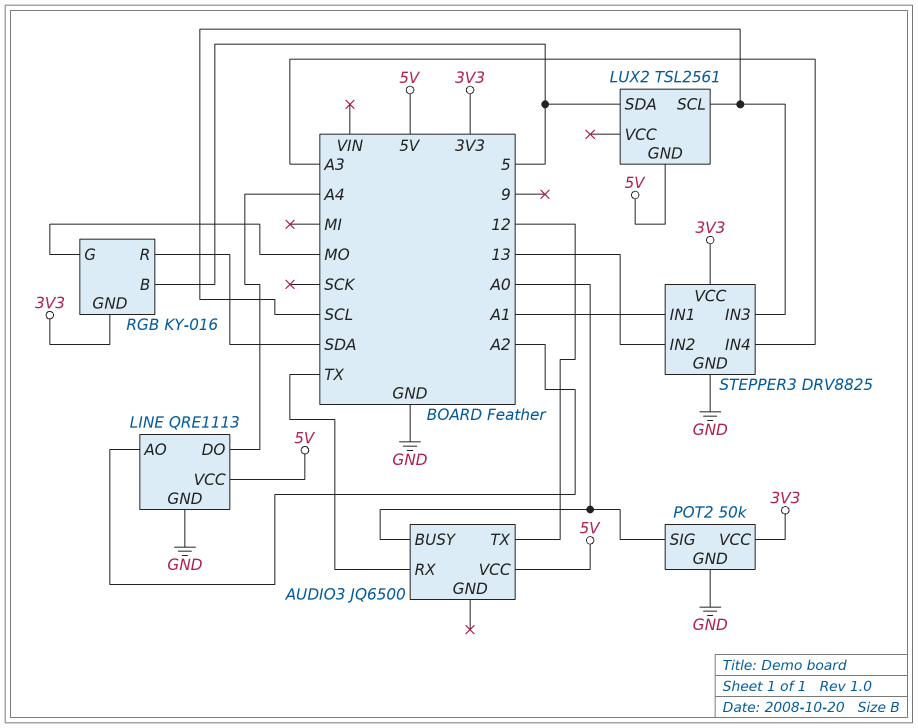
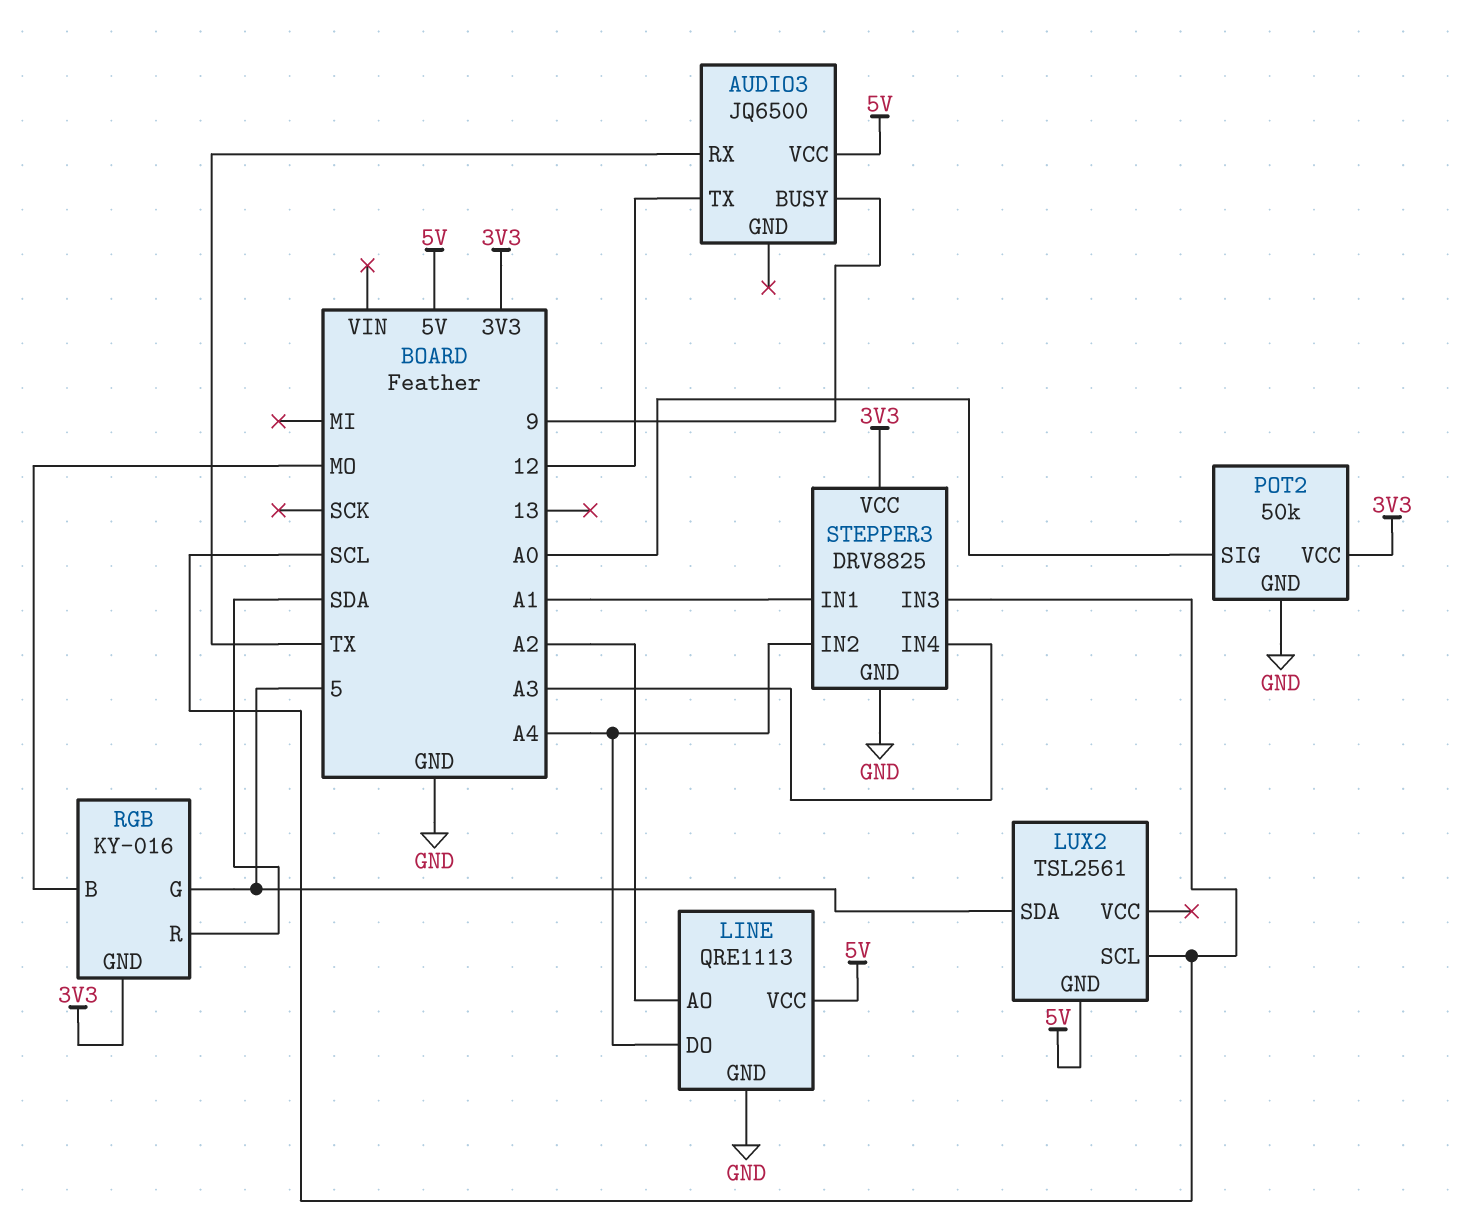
AUDIO3 pin BUSY: A0 -> 9
RGB pin B: 5 -> MO
RGB pin G: MO -> 5
STEPPER3 pin IN2: 13 -> A4

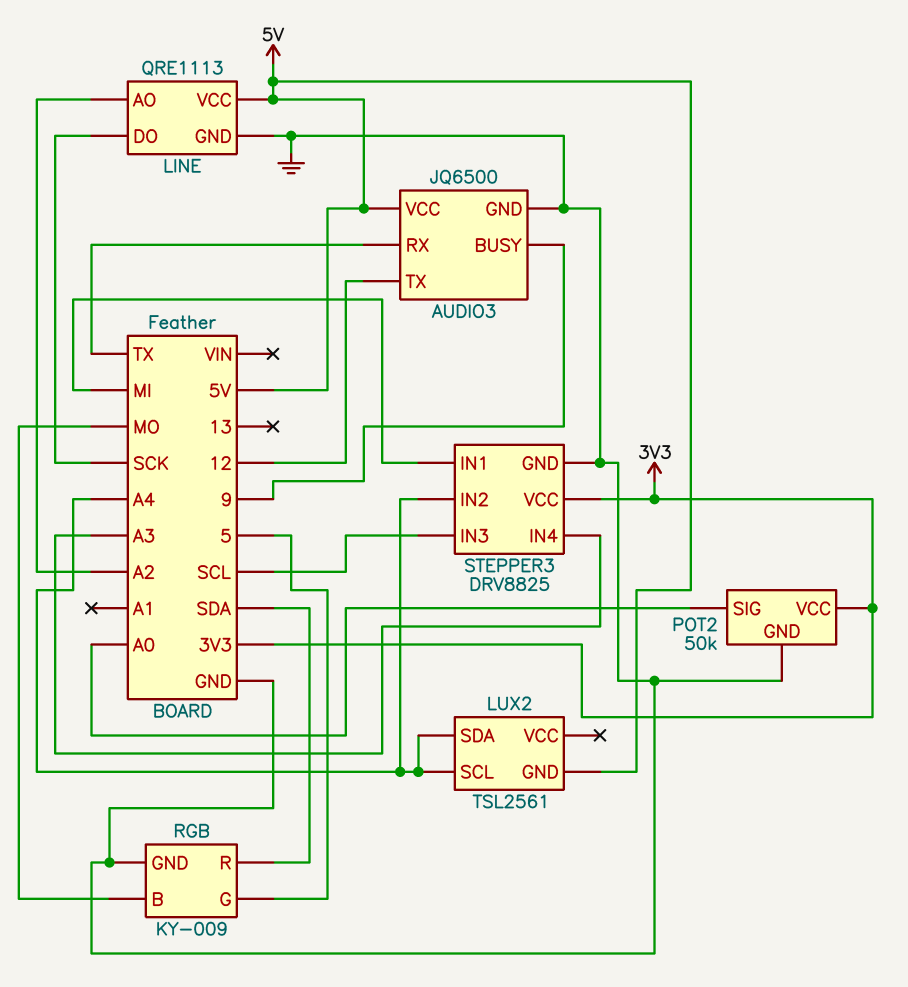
AUDIO3 pin GND: none -> GND
LINE pin DO: A4 -> SCK
LUX2 pin SCL: SCL -> A4
LUX2 pin SDA: 5 -> A4
RGB: KY-016 -> KY-009
RGB pin GND: 3V3 -> GND
STEPPER3 pin IN1: A1 -> MI

